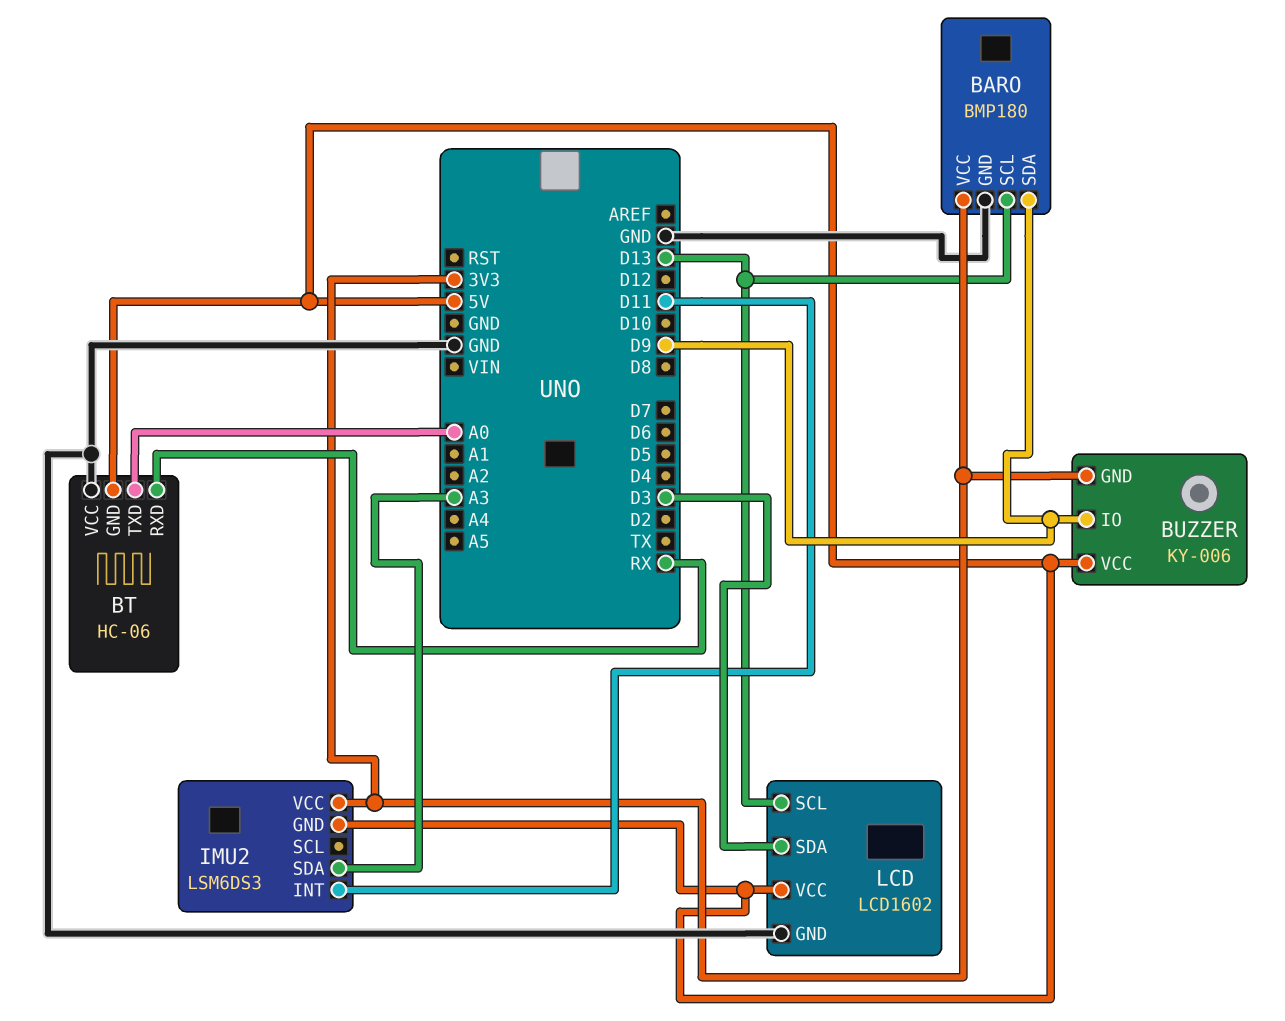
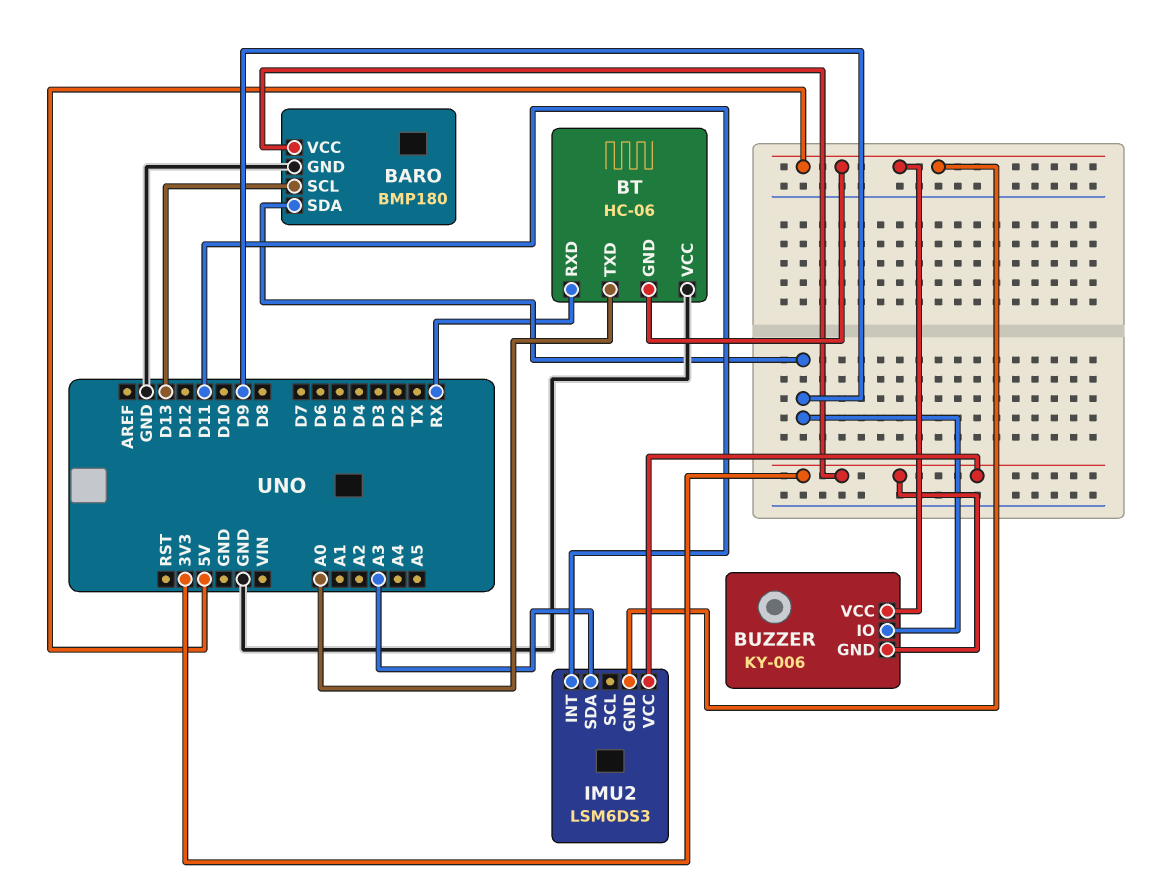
LCD: LCD1602 -> none
LCD pin GND: GND -> none
LCD pin SCL: D13 -> none
LCD pin SDA: D3 -> none
LCD pin VCC: 5V -> none

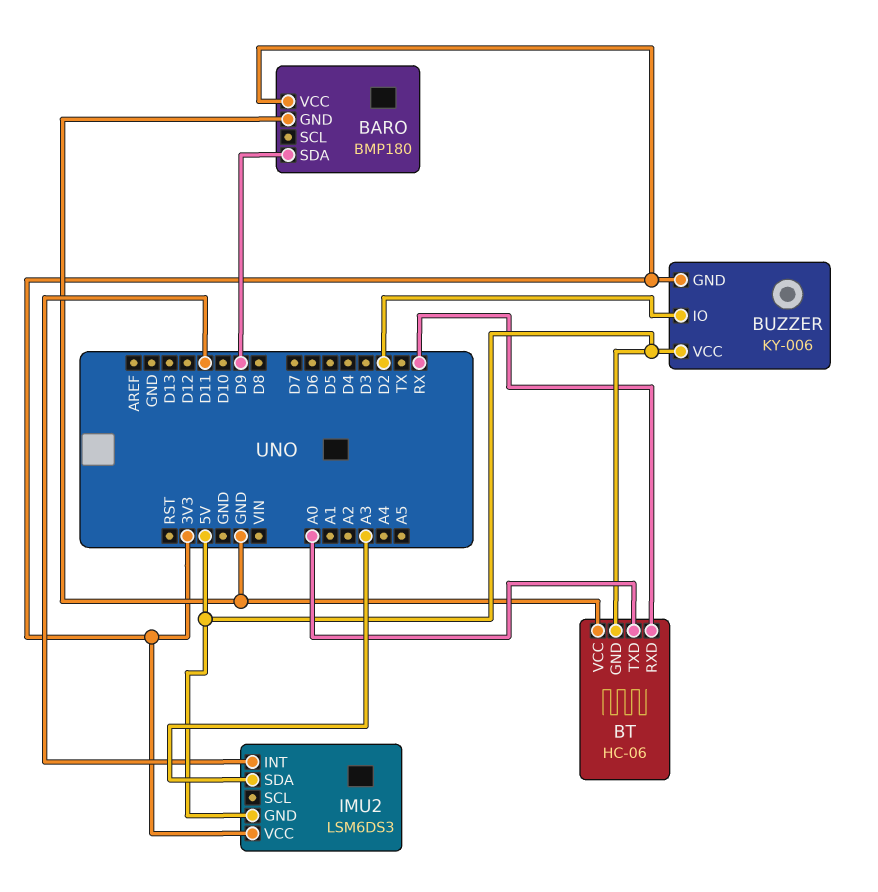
BARO pin SCL: D13 -> none
BUZZER pin IO: D9 -> D2

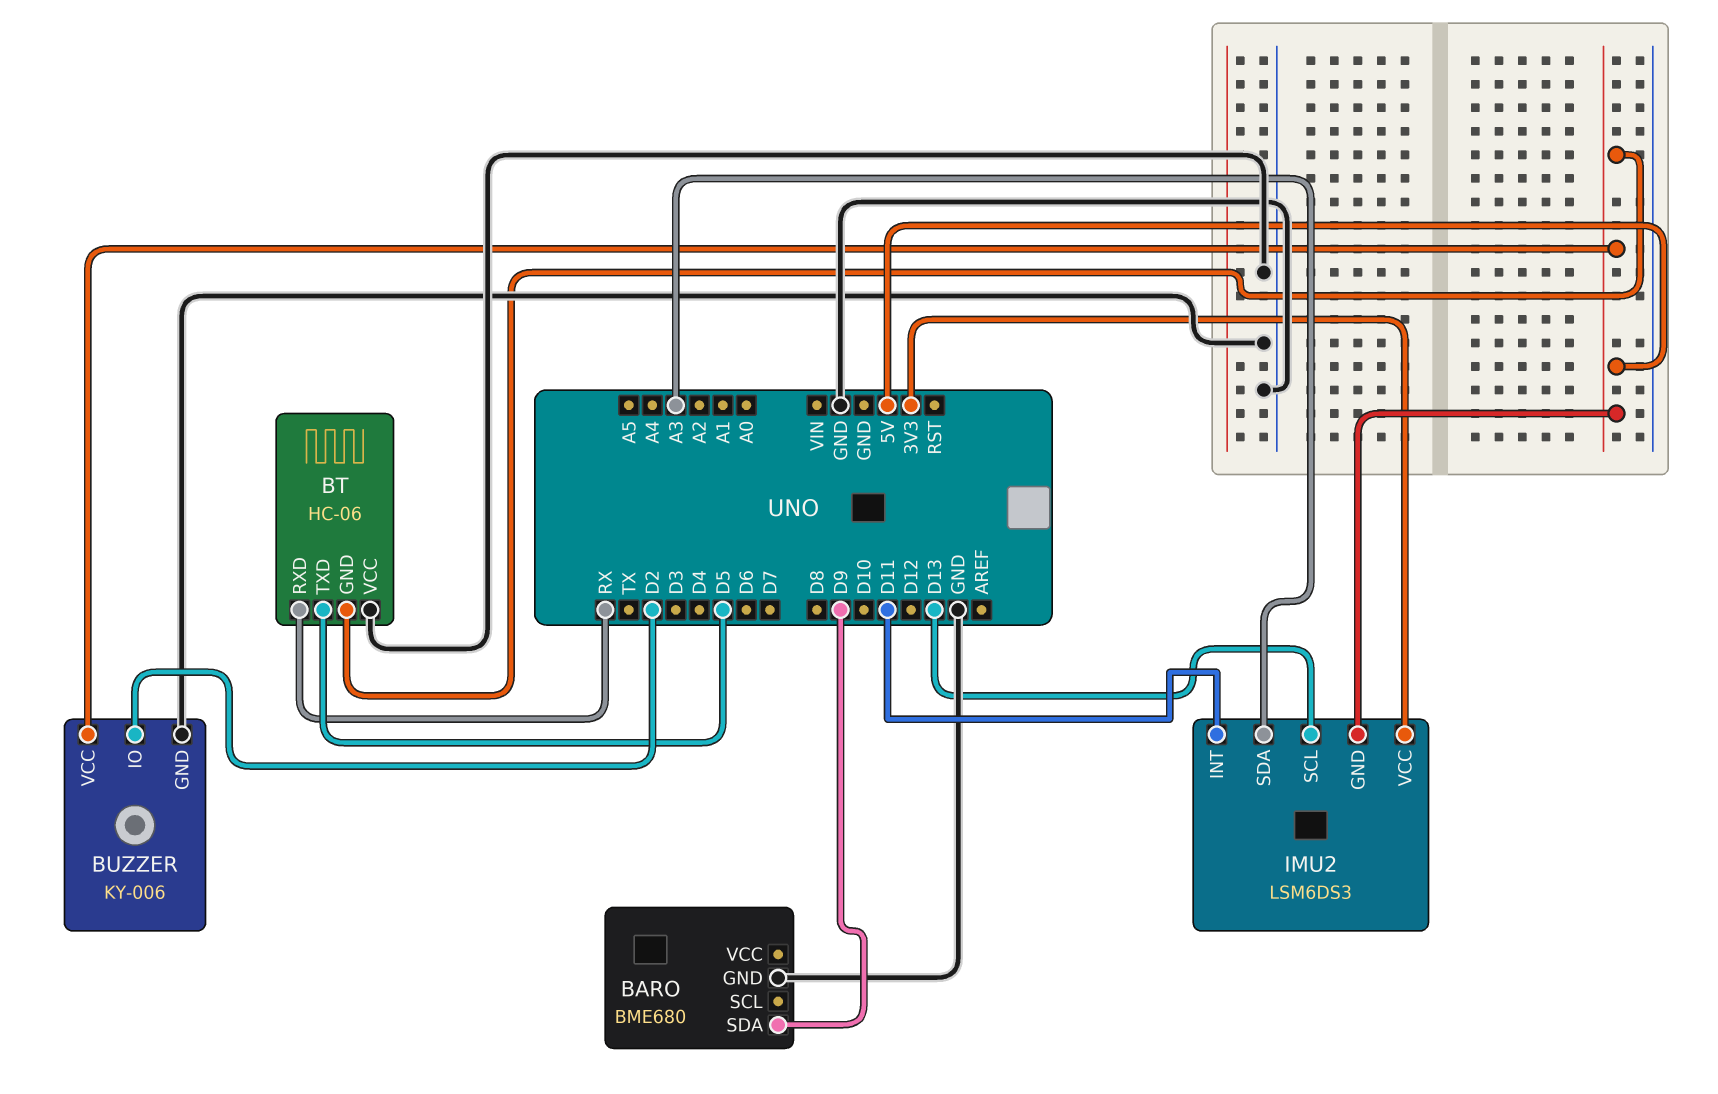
BARO: BMP180 -> BME680
BARO pin VCC: 3V3 -> none
BT pin TXD: A0 -> D5
BUZZER pin GND: 3V3 -> GND
IMU2 pin SCL: none -> D13

